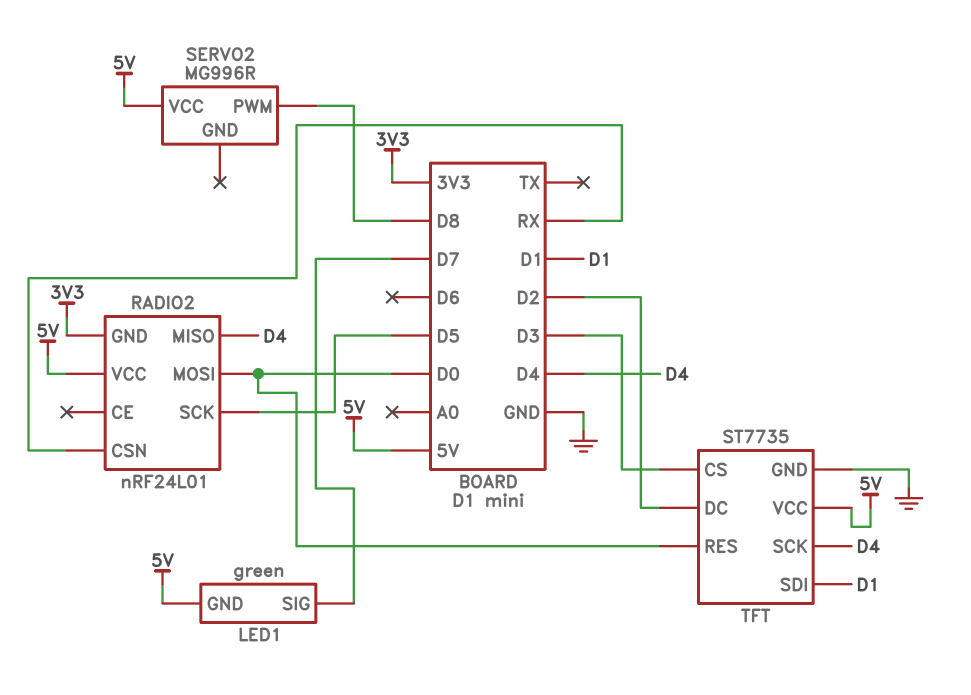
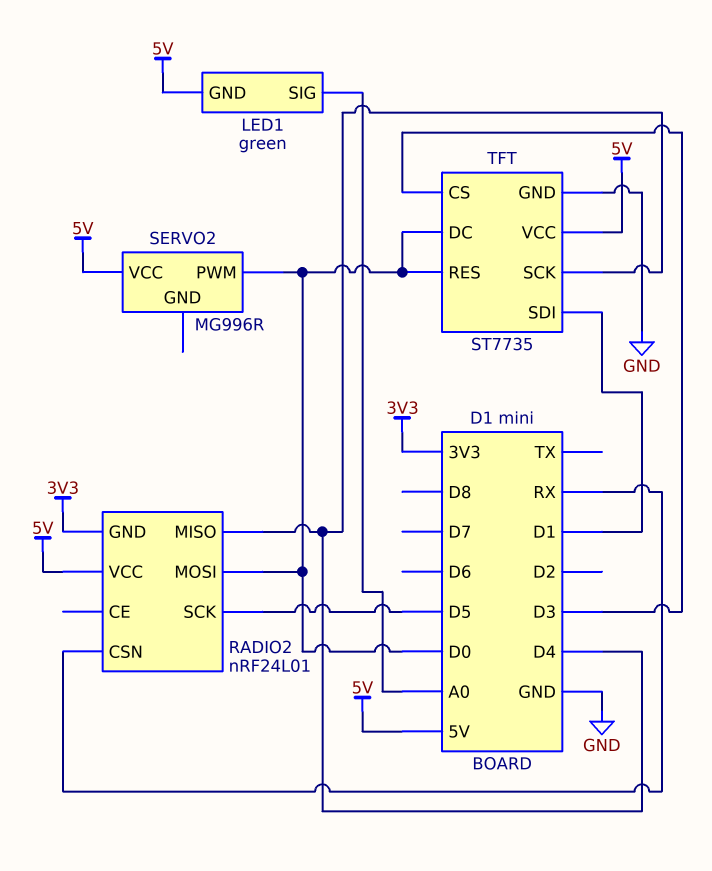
LED1 pin SIG: D7 -> A0
SERVO2 pin PWM: D8 -> D0
TFT pin DC: D2 -> D0

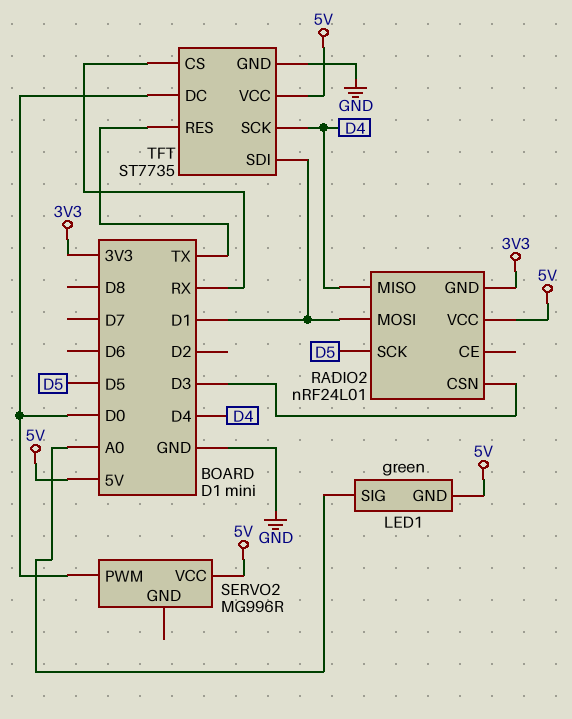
RADIO2 pin CSN: RX -> D3
RADIO2 pin MOSI: D0 -> D1
TFT pin CS: D3 -> RX
TFT pin RES: D0 -> TX

